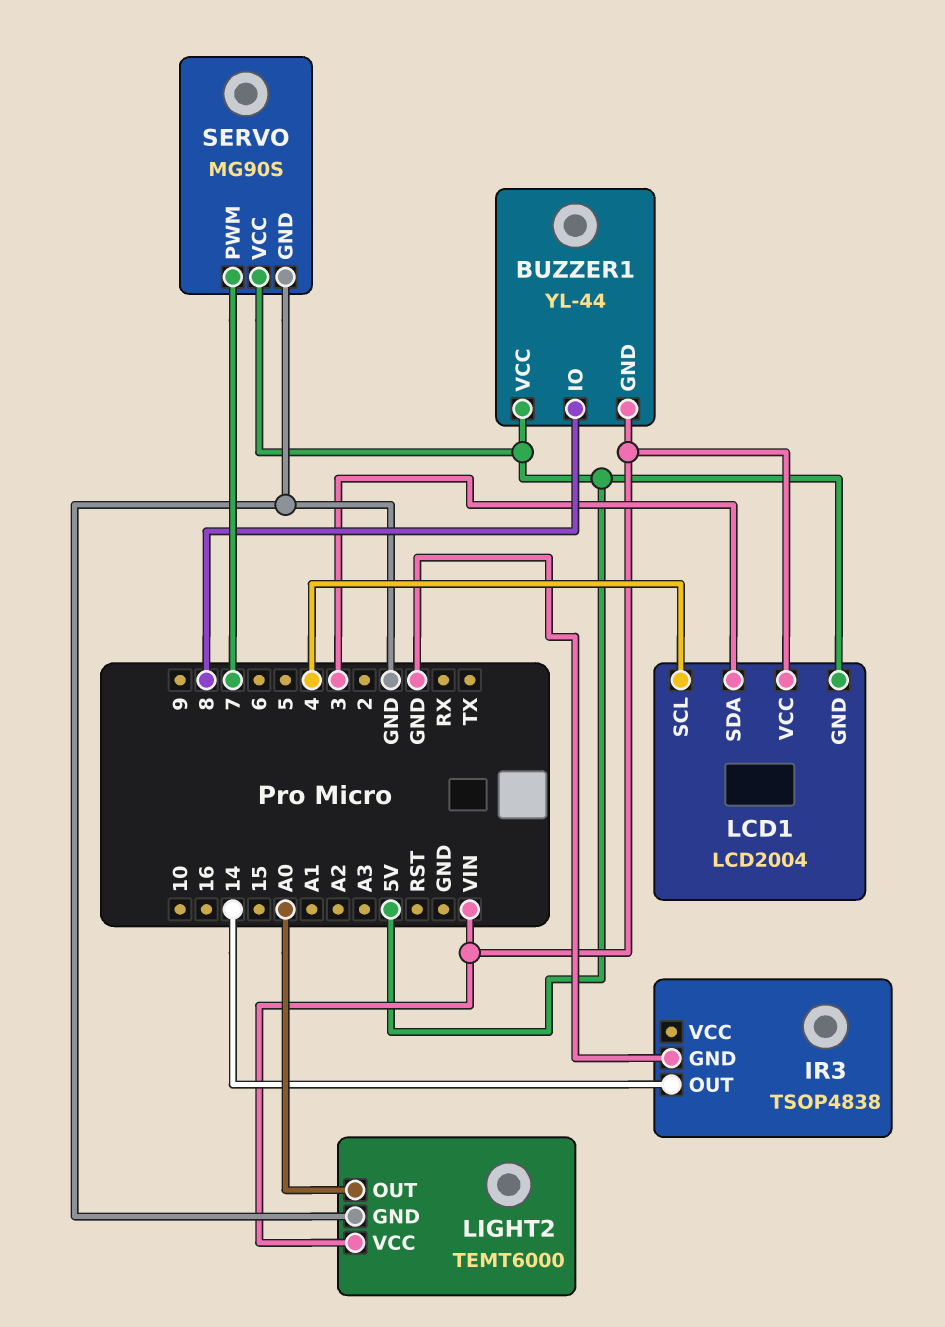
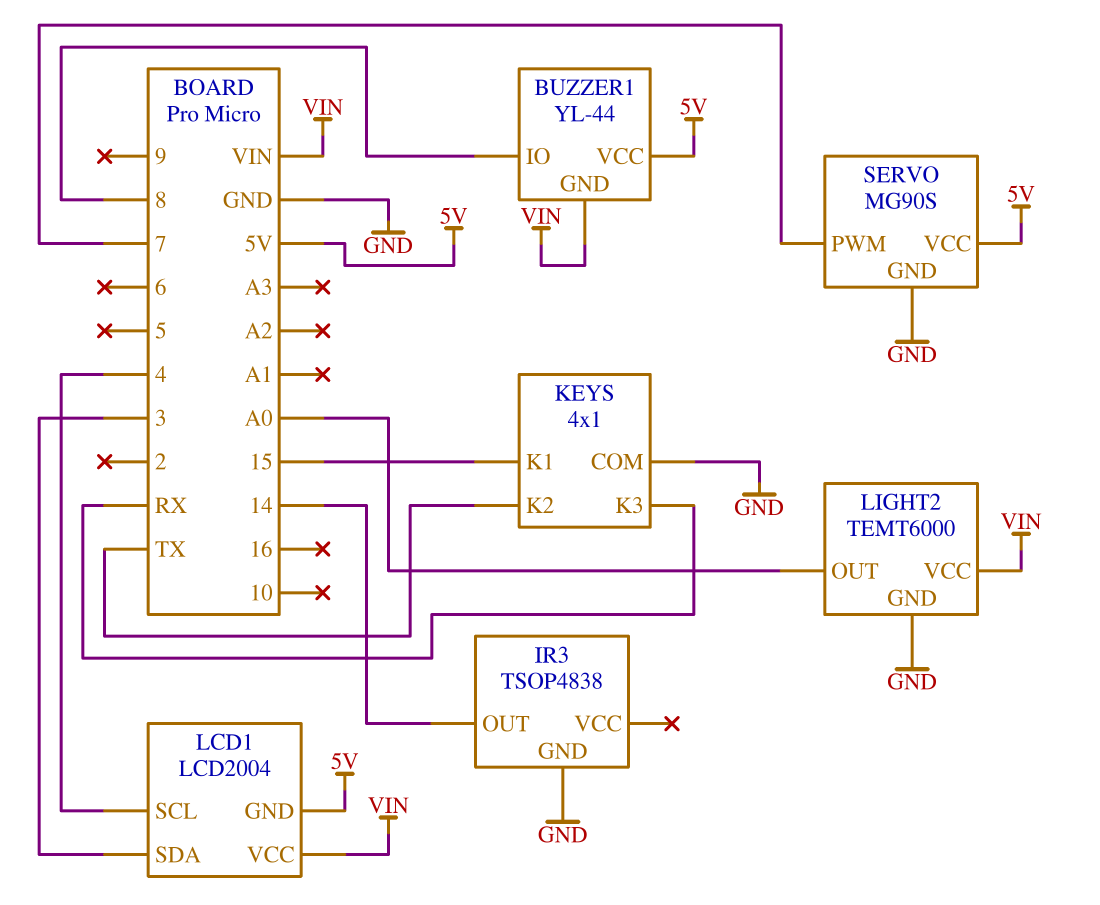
KEYS: none -> 4x1
KEYS pin COM: none -> GND
KEYS pin K1: none -> 15
KEYS pin K2: none -> TX
KEYS pin K3: none -> RX

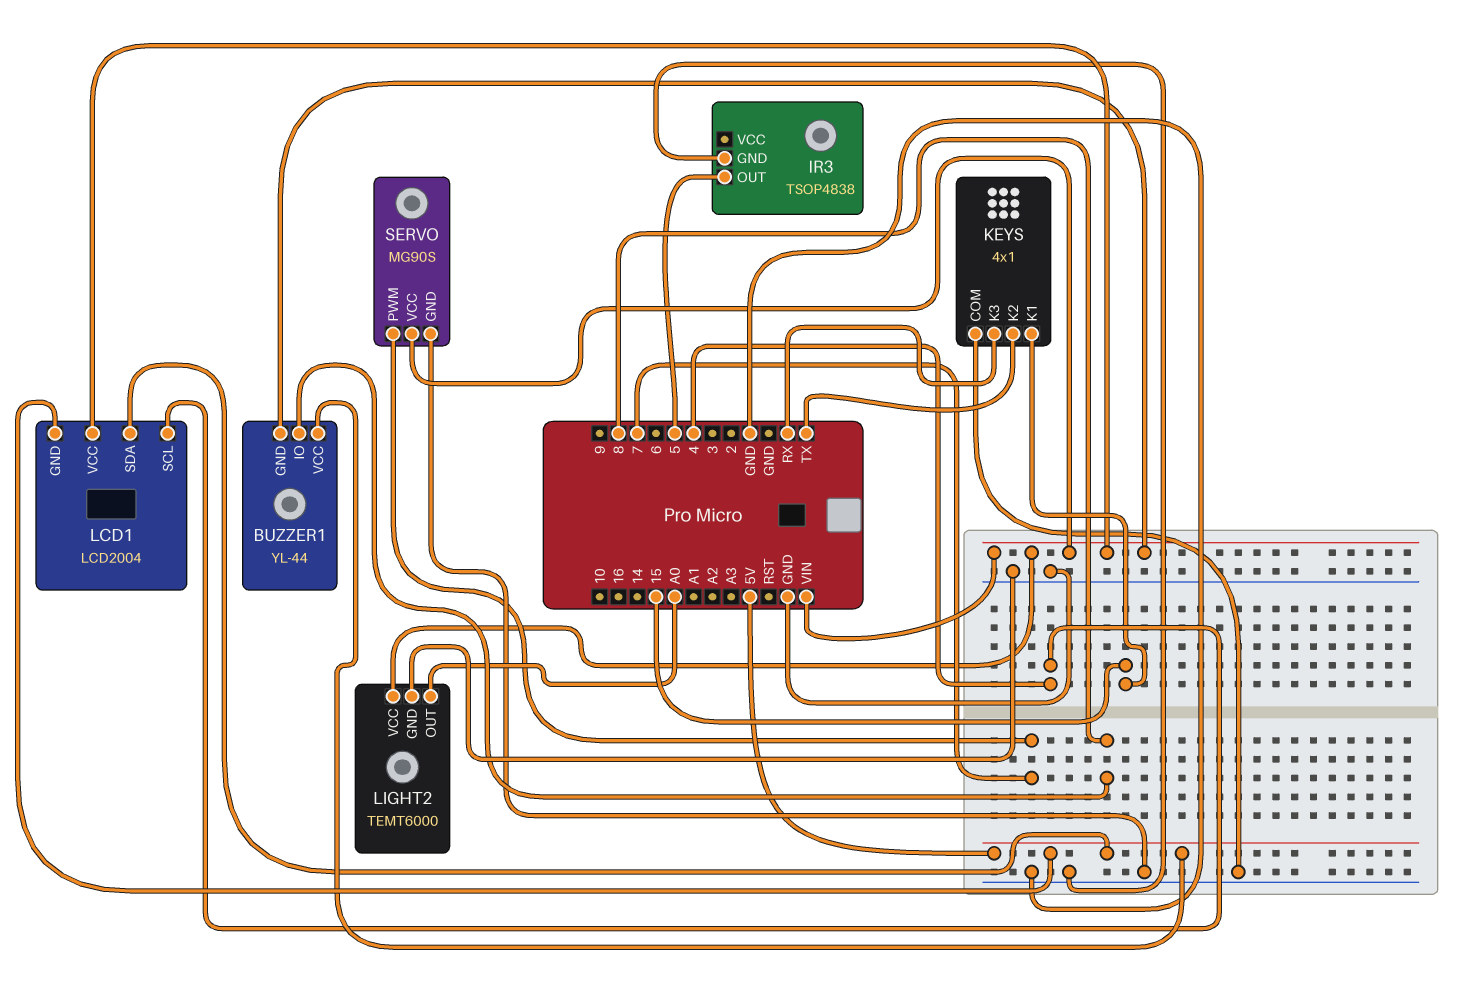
IR3 pin OUT: 14 -> 5
LCD1 pin SDA: 3 -> 5V
SERVO pin VCC: 5V -> VIN

